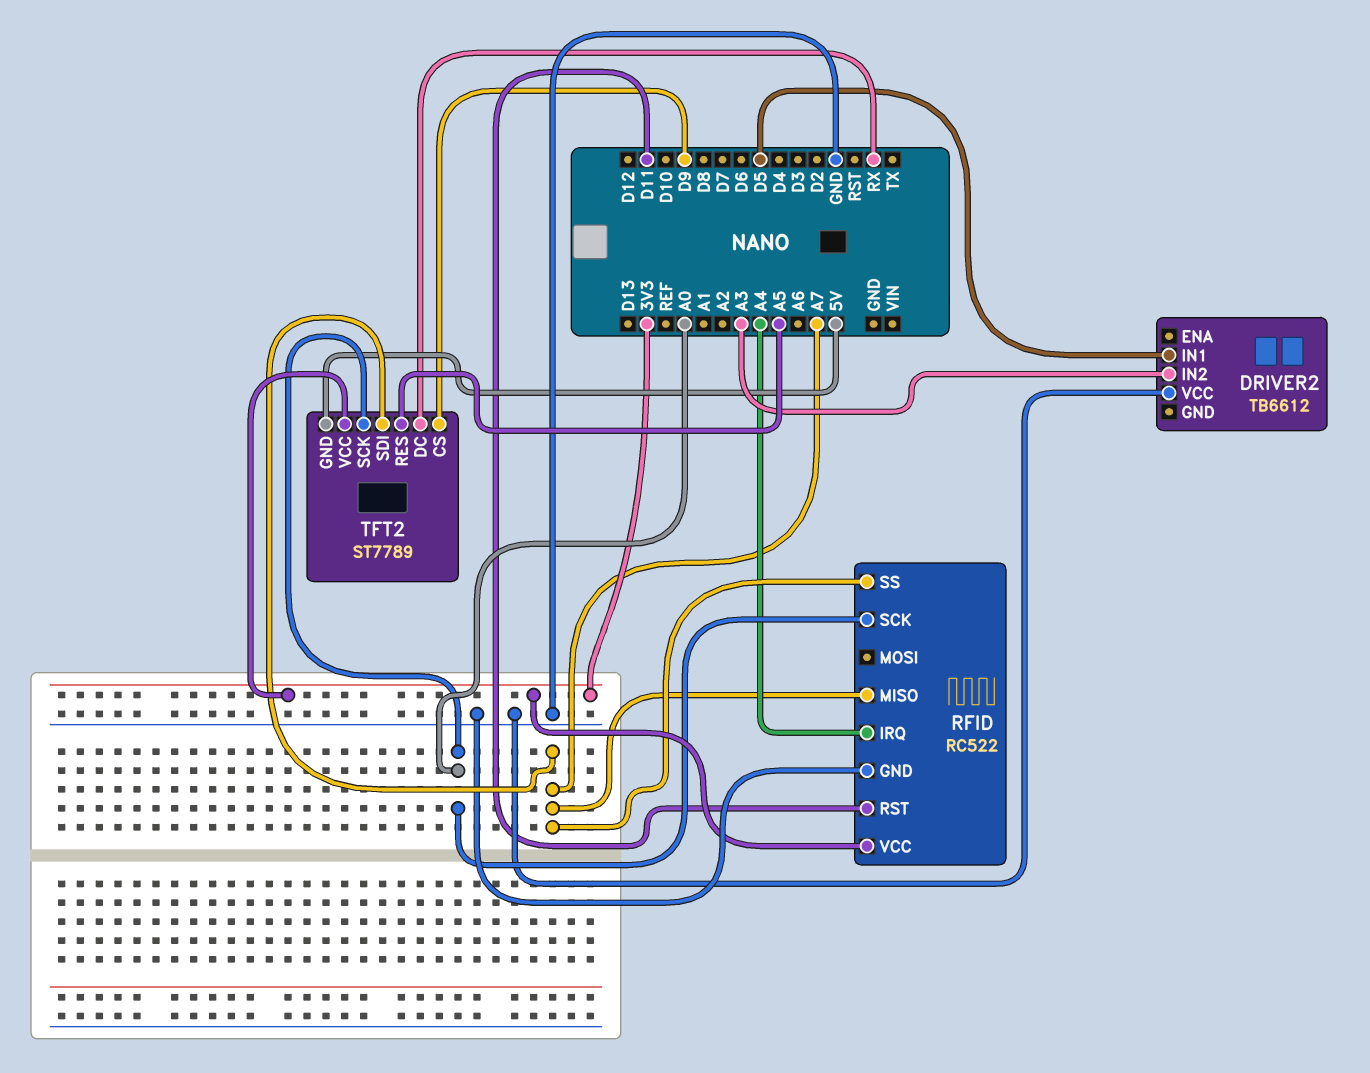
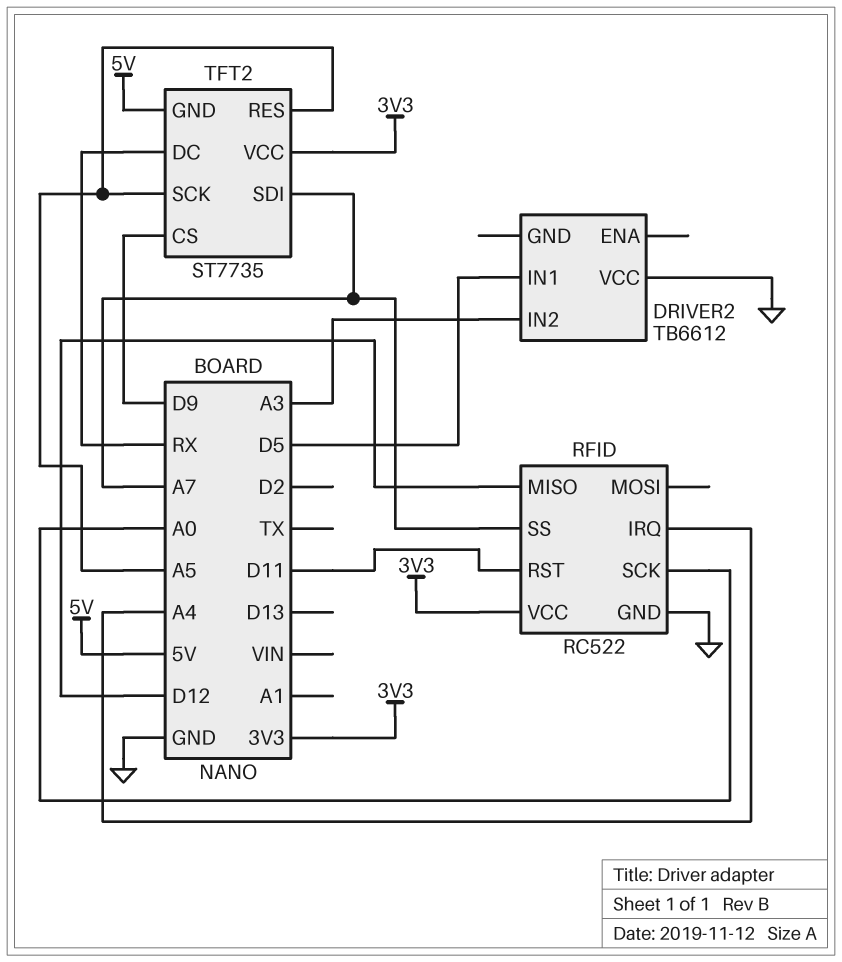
RFID pin MISO: A7 -> D12
TFT2: ST7789 -> ST7735
TFT2 pin SCK: A0 -> A5

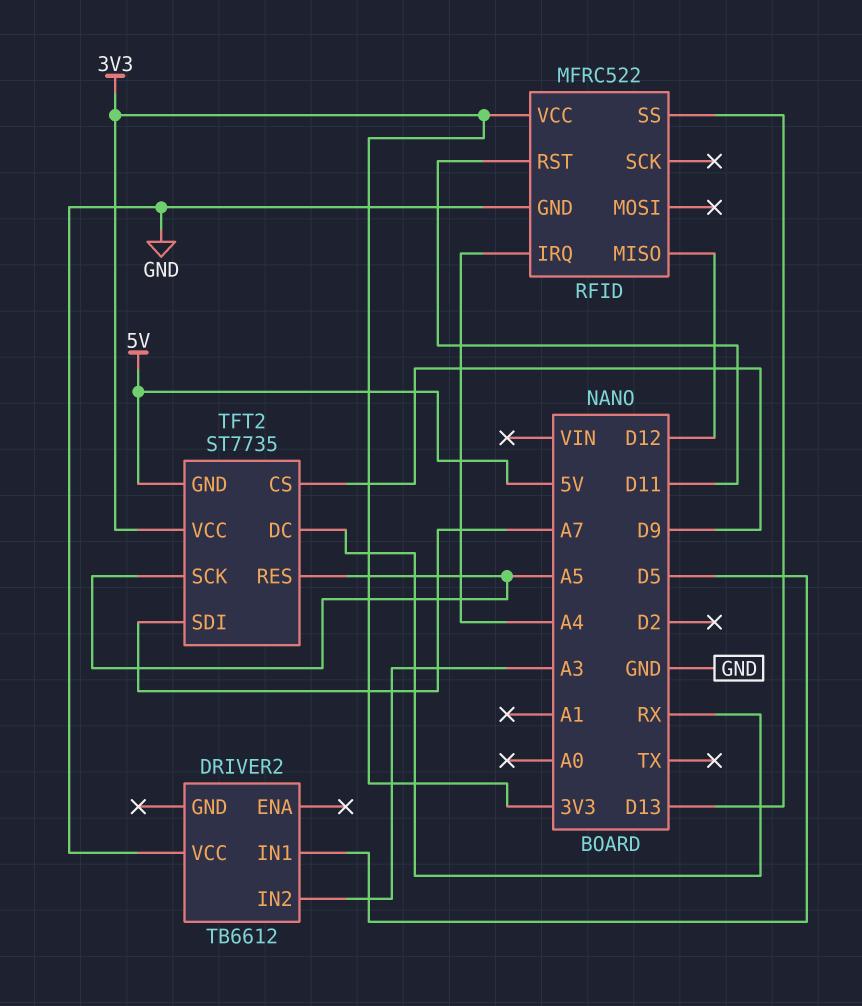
RFID: RC522 -> MFRC522
RFID pin SCK: A0 -> none
RFID pin SS: A7 -> D13

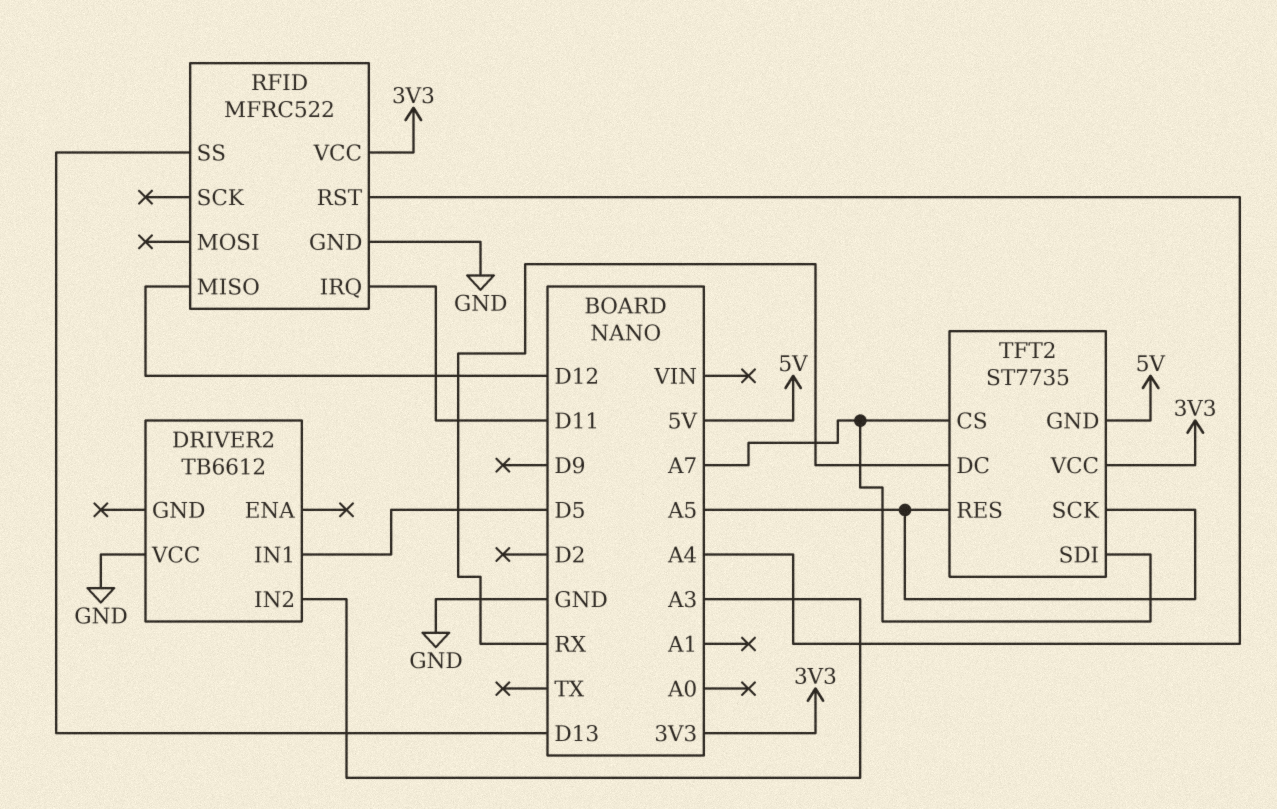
RFID pin IRQ: A4 -> D11
RFID pin RST: D11 -> A4
TFT2 pin CS: D9 -> A7

